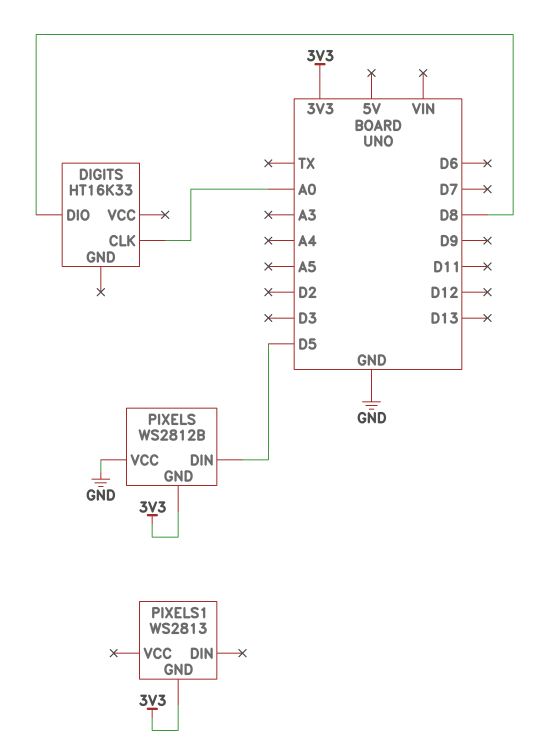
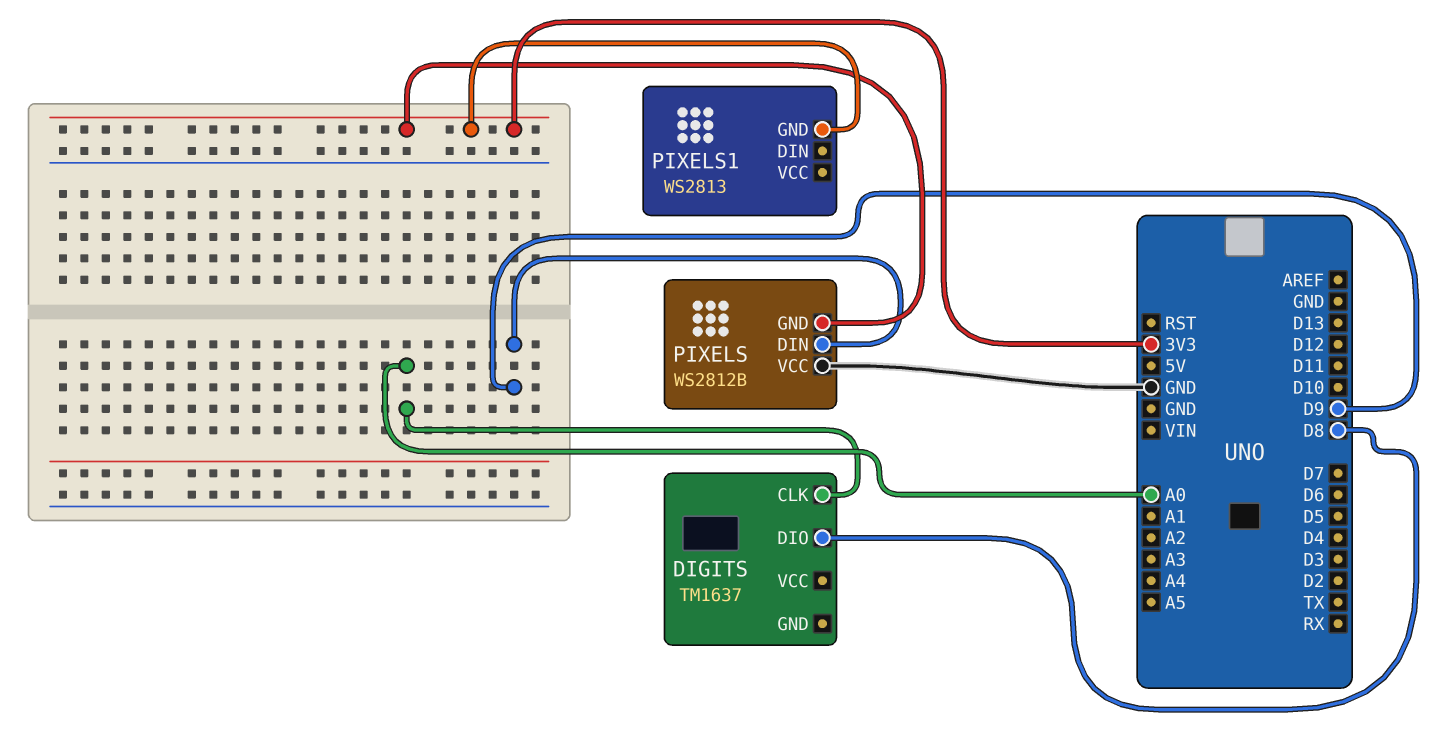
DIGITS: HT16K33 -> TM1637
PIXELS pin DIN: D5 -> D9

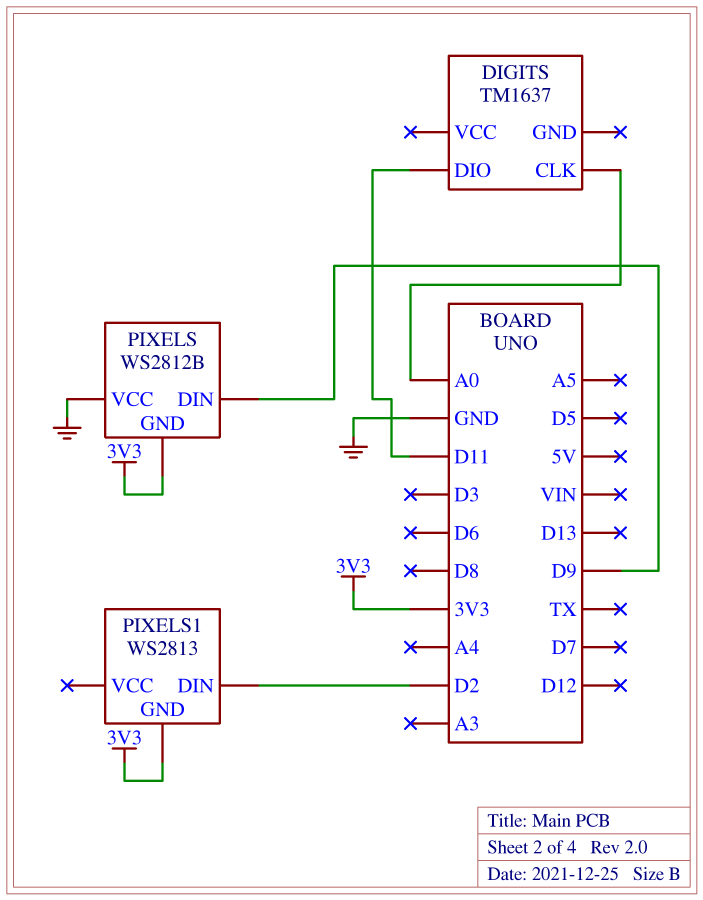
DIGITS pin DIO: D8 -> D11
PIXELS1 pin DIN: none -> D2

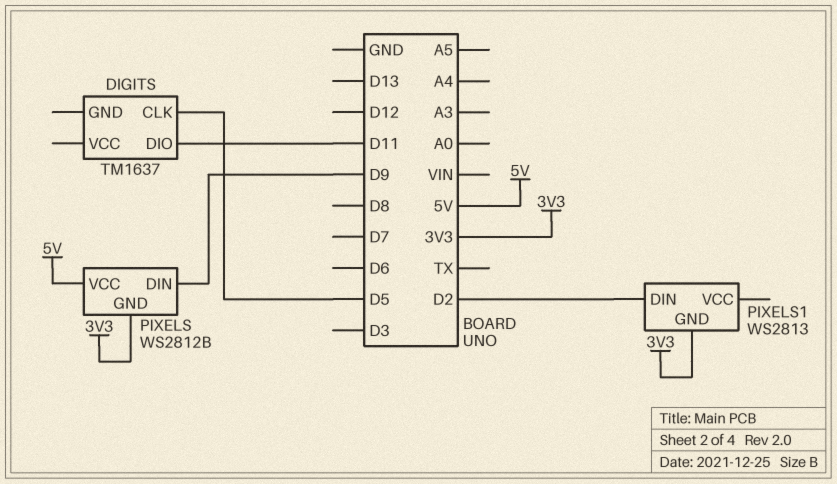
DIGITS pin CLK: A0 -> D5
PIXELS pin VCC: GND -> 5V

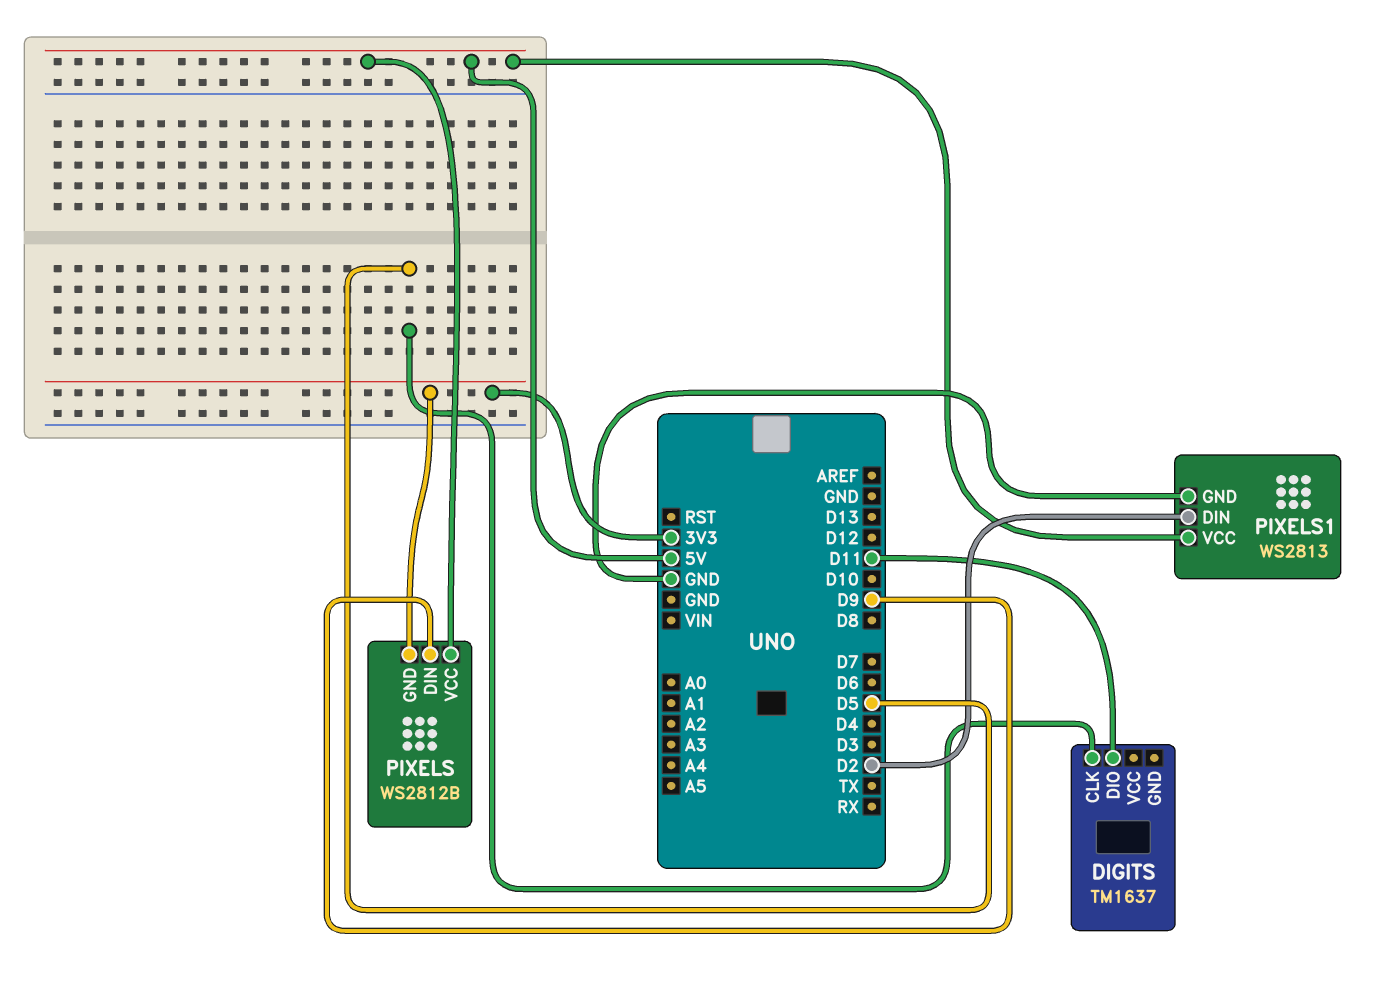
PIXELS1 pin GND: 3V3 -> GND
PIXELS1 pin VCC: none -> 5V

